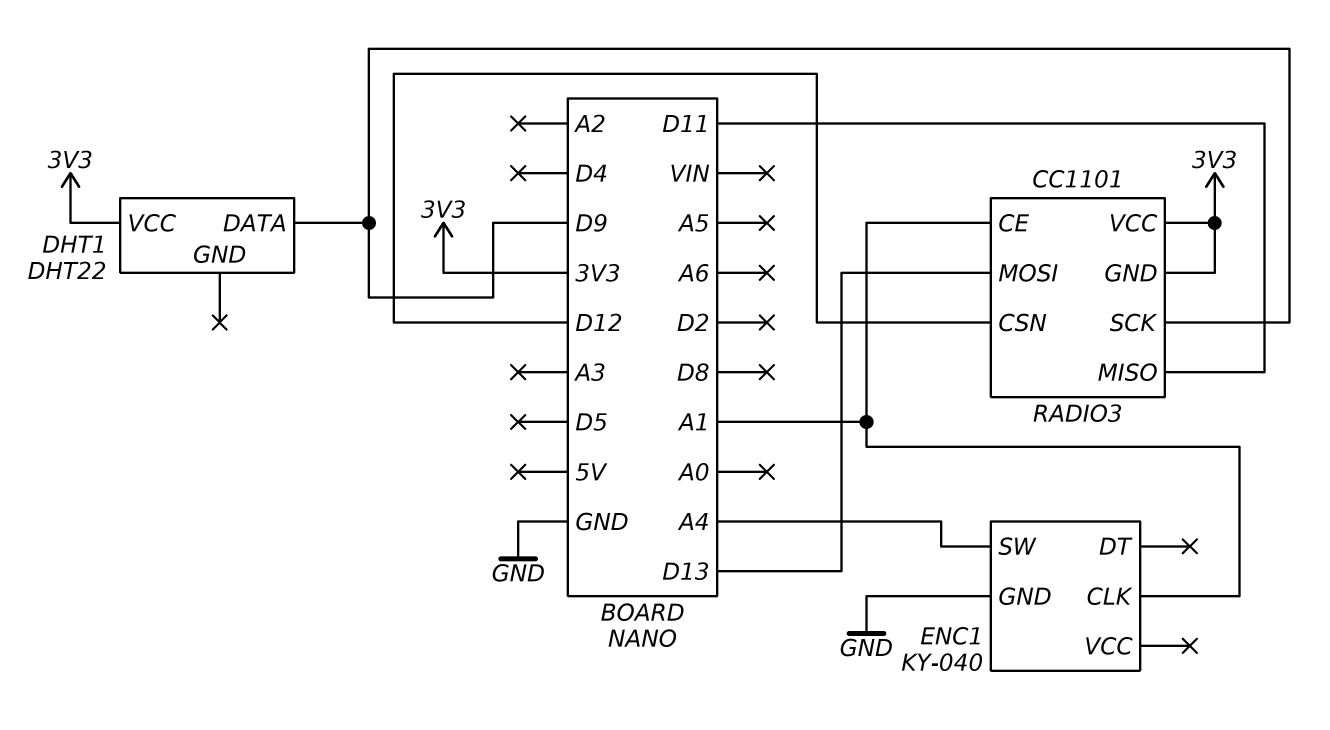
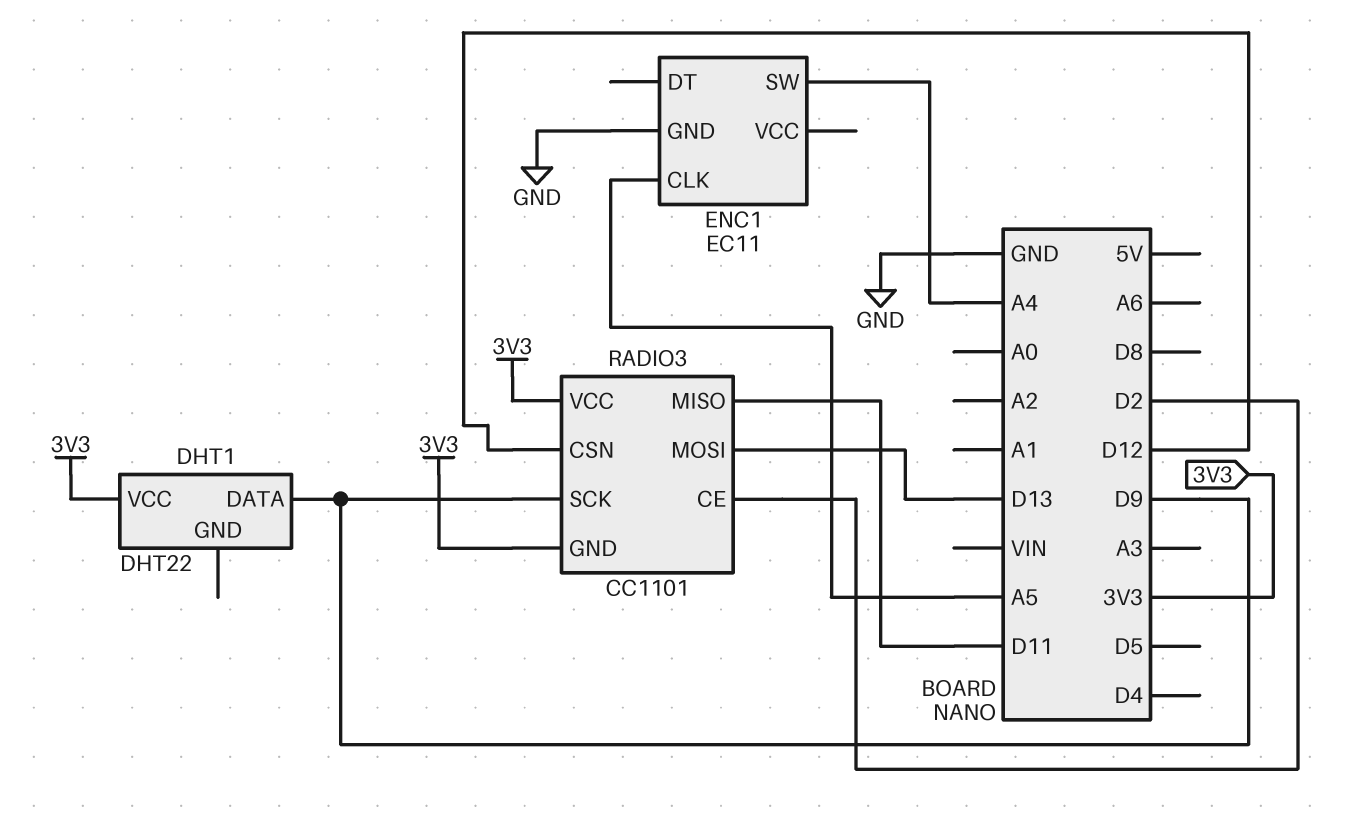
ENC1: KY-040 -> EC11
ENC1 pin CLK: A1 -> A5
RADIO3 pin CE: A1 -> D2

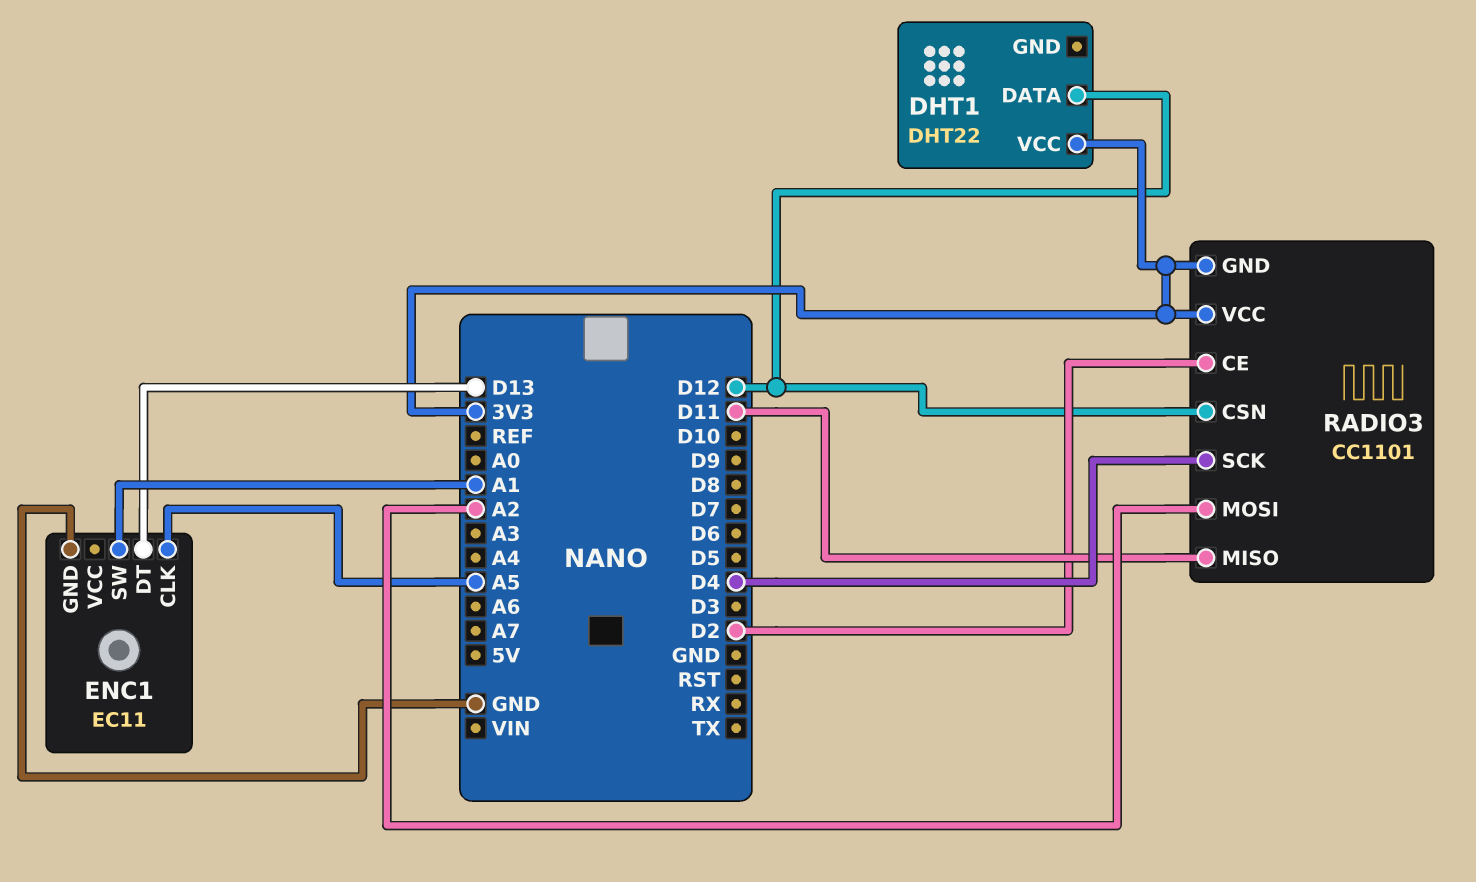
DHT1 pin DATA: D9 -> D12
ENC1 pin DT: none -> D13
ENC1 pin SW: A4 -> A1
RADIO3 pin MOSI: D13 -> A2
RADIO3 pin SCK: D9 -> D4

